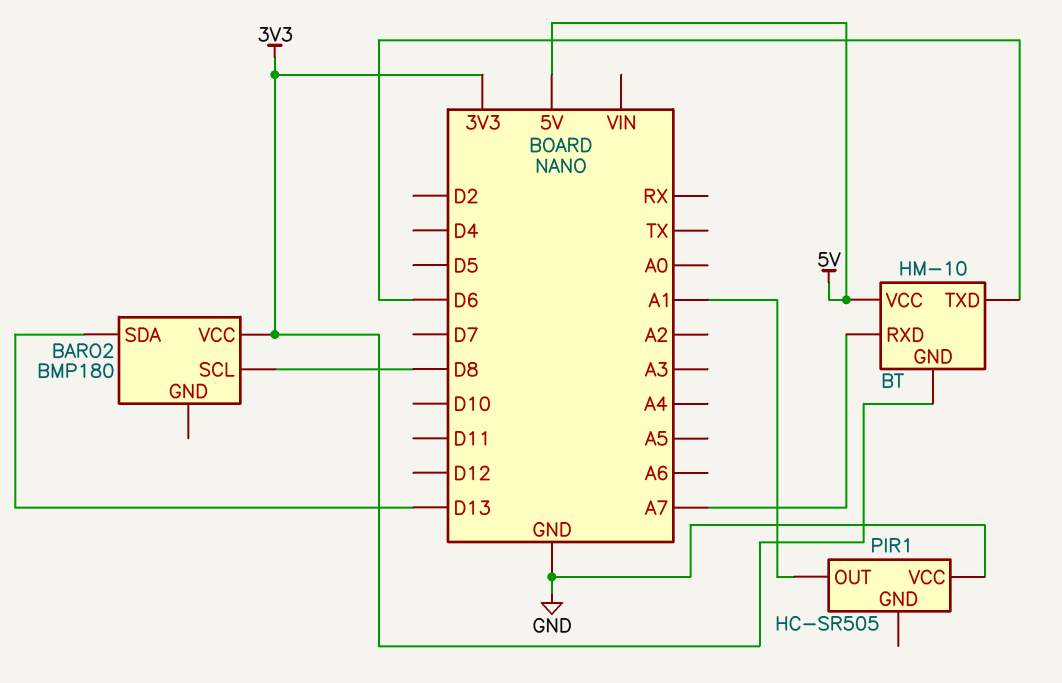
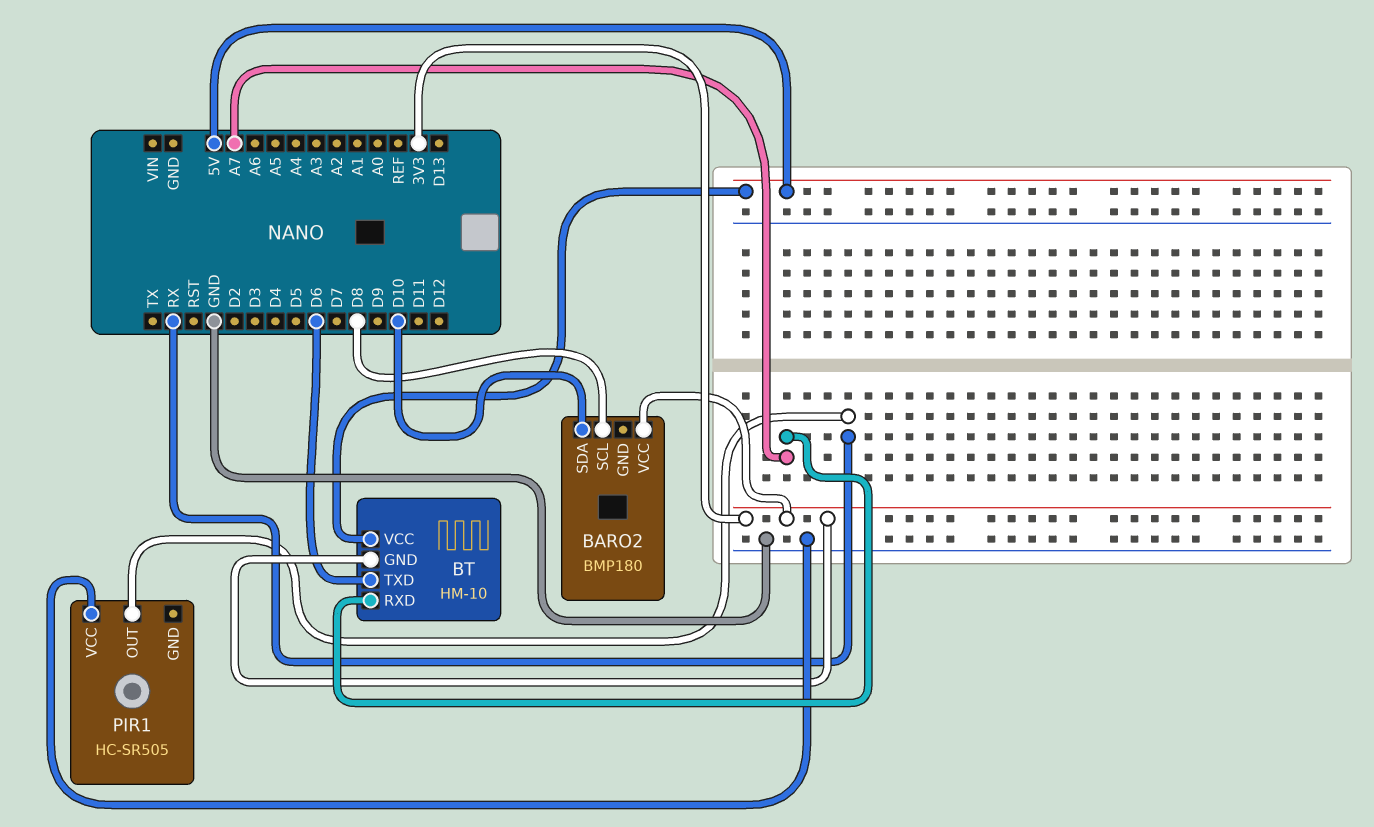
BARO2 pin SDA: D13 -> D10
PIR1 pin OUT: A1 -> RX

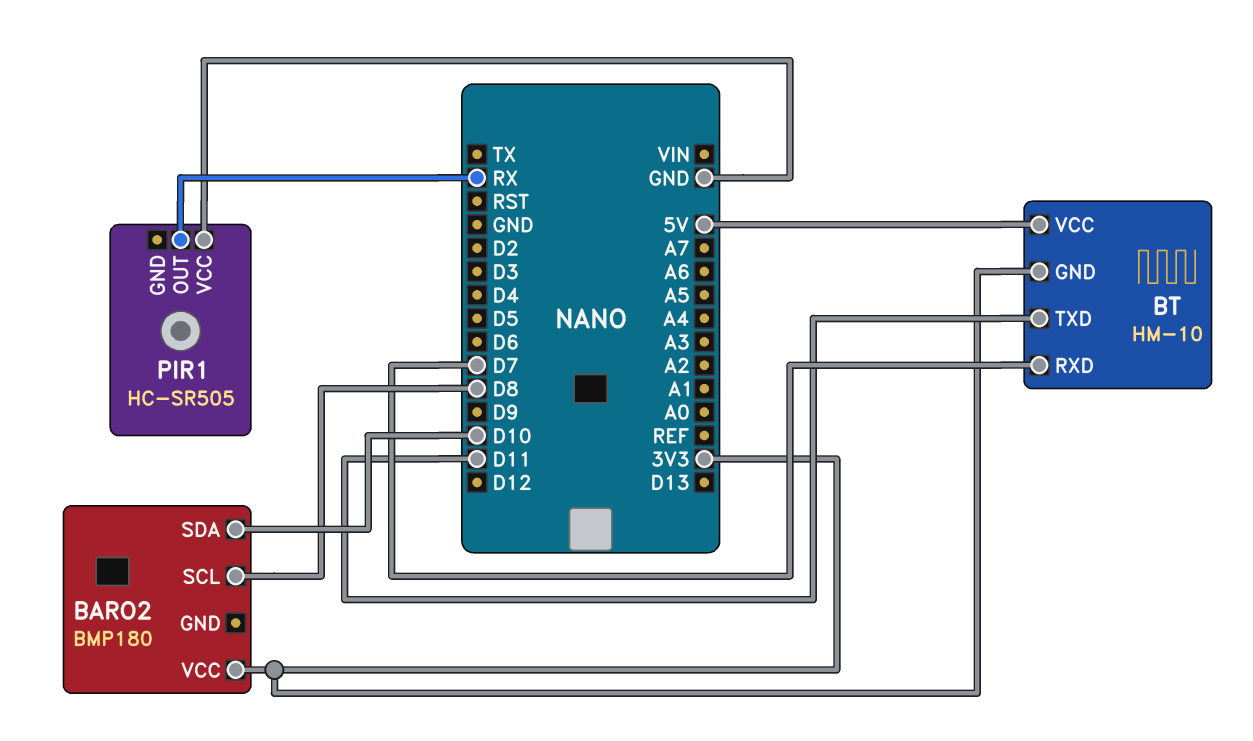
BT pin RXD: A7 -> D7
BT pin TXD: D6 -> D11

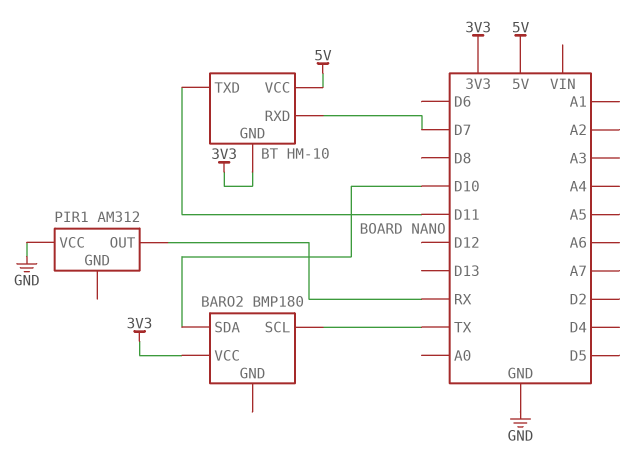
BARO2 pin SCL: D8 -> TX
PIR1: HC-SR505 -> AM312

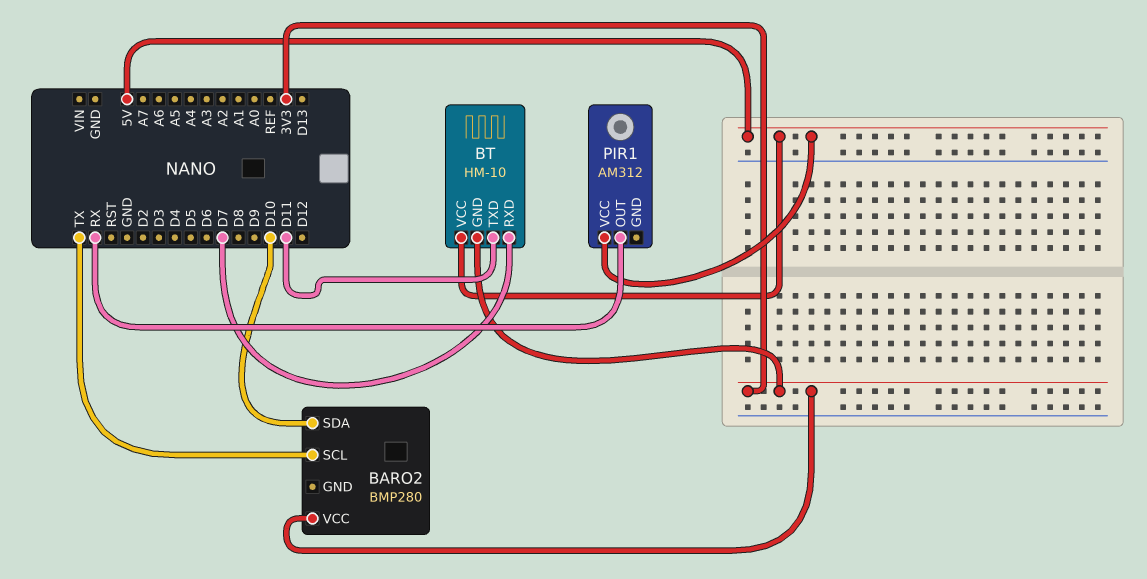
BARO2: BMP180 -> BMP280
PIR1 pin VCC: GND -> 5V

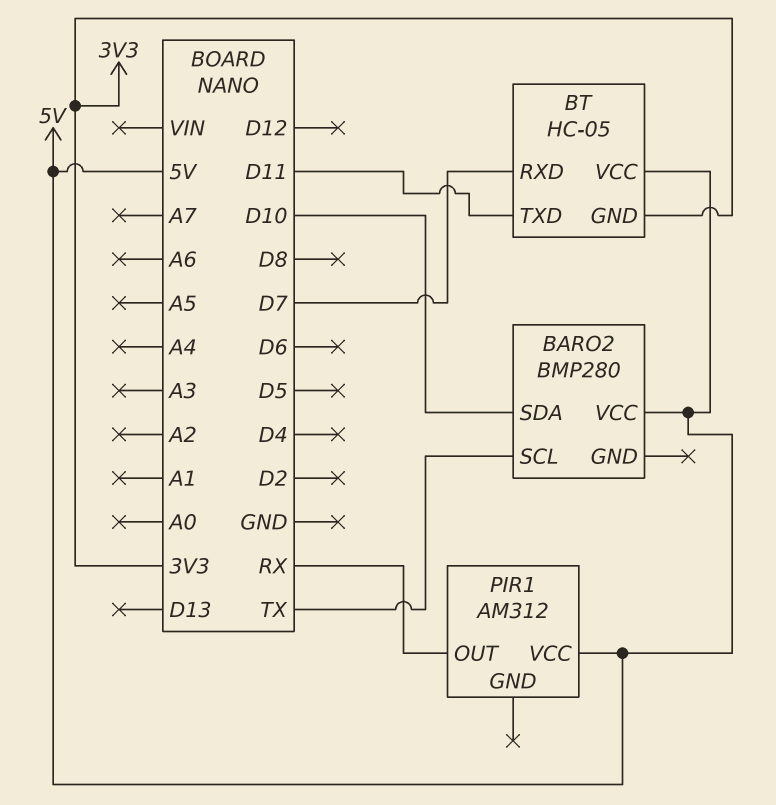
BARO2 pin VCC: 3V3 -> 5V
BT: HM-10 -> HC-05

